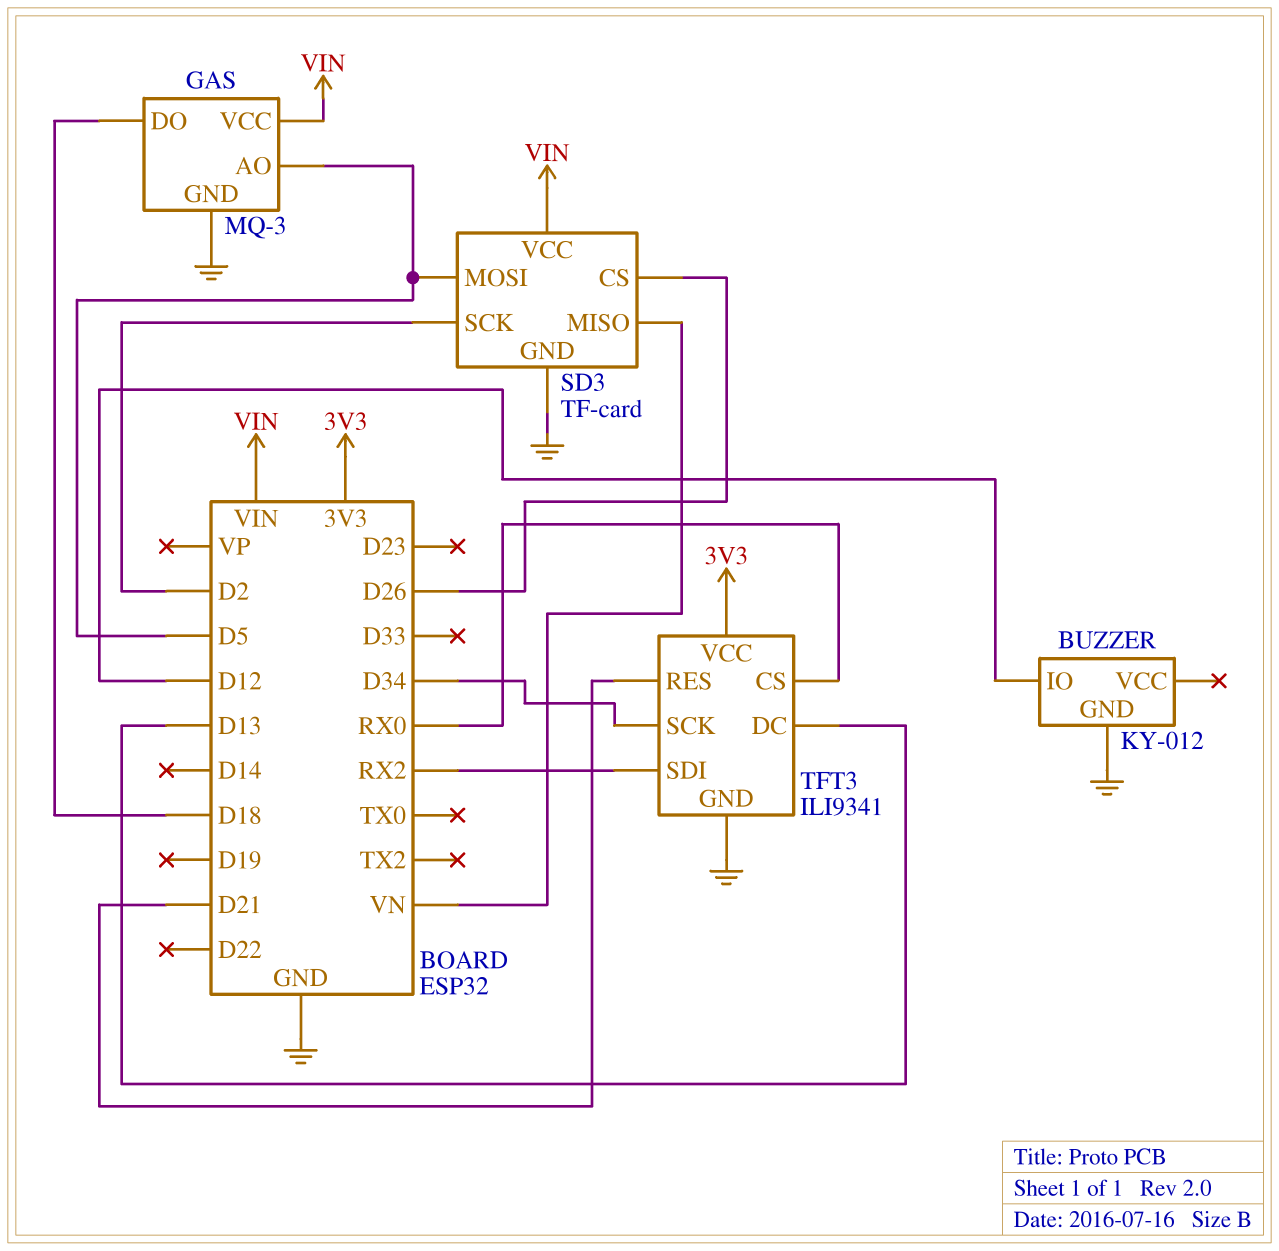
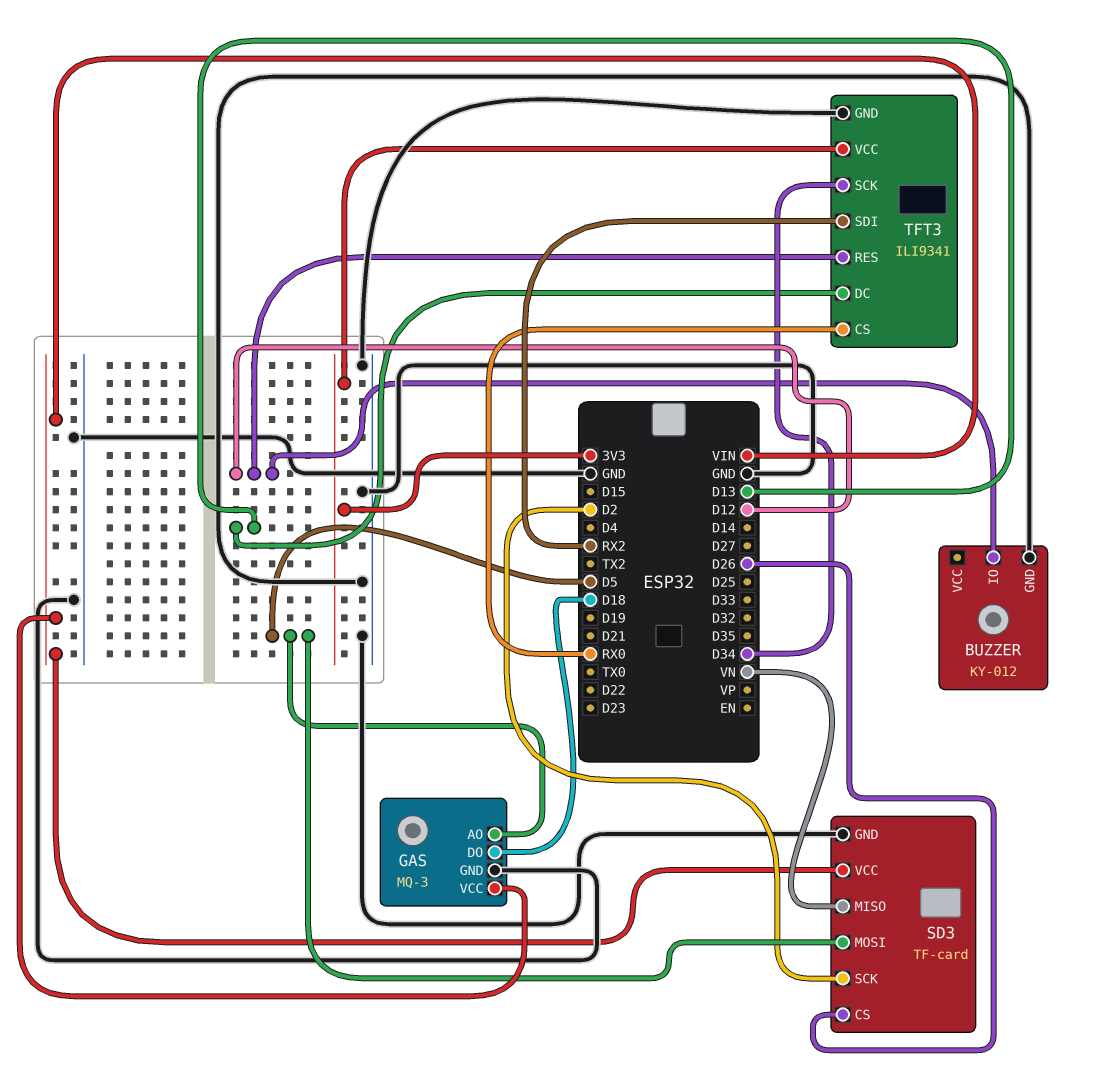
TFT3 pin RES: D21 -> D12

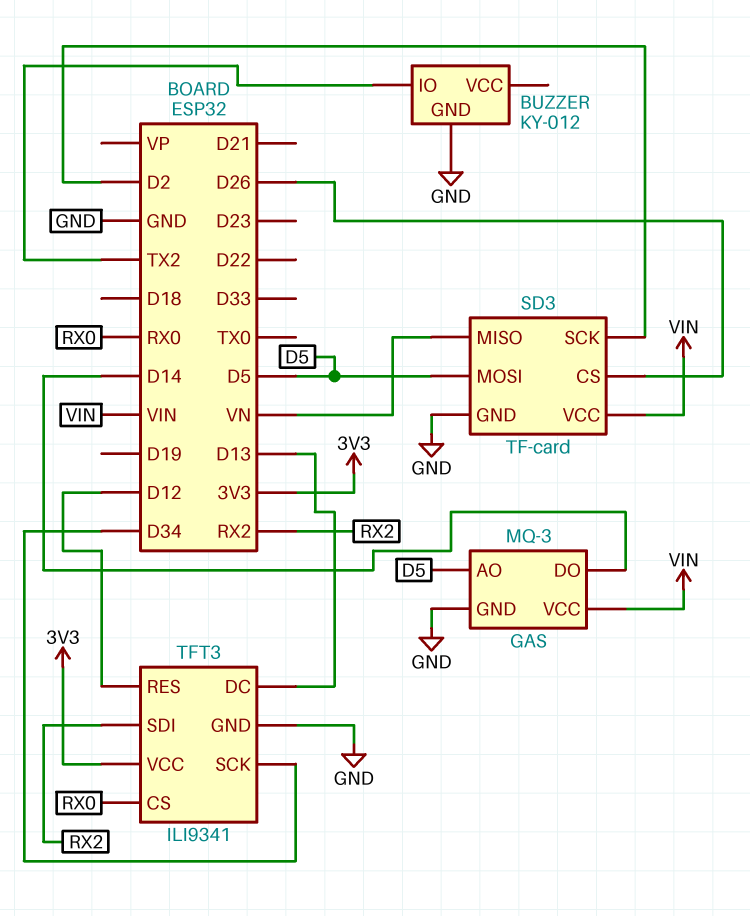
BUZZER pin IO: D12 -> TX2
GAS pin DO: D18 -> D14

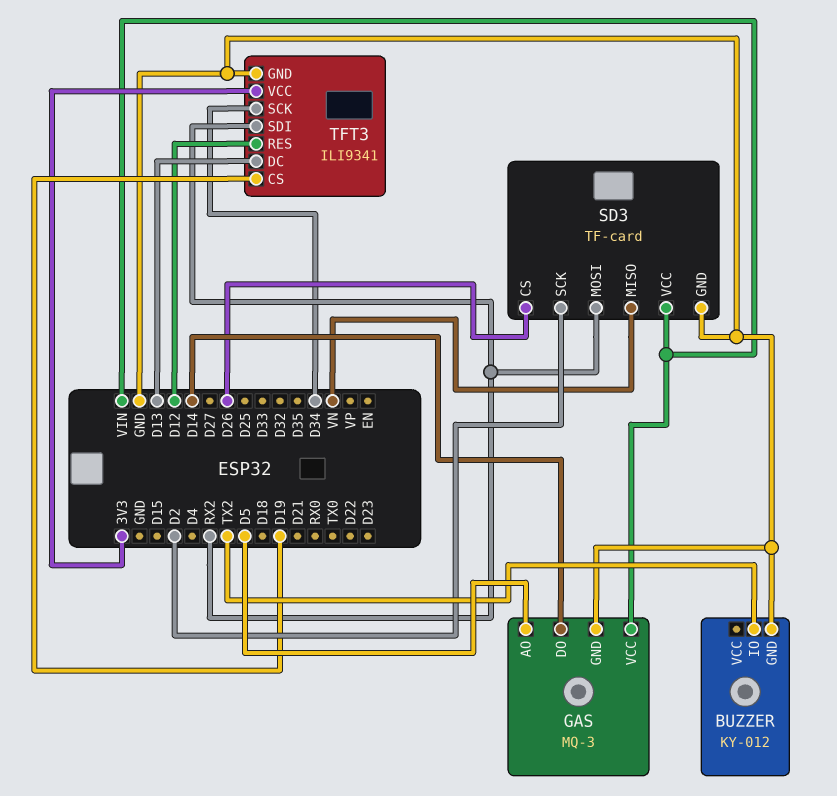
SD3 pin MOSI: D5 -> RX2
TFT3 pin CS: RX0 -> D19

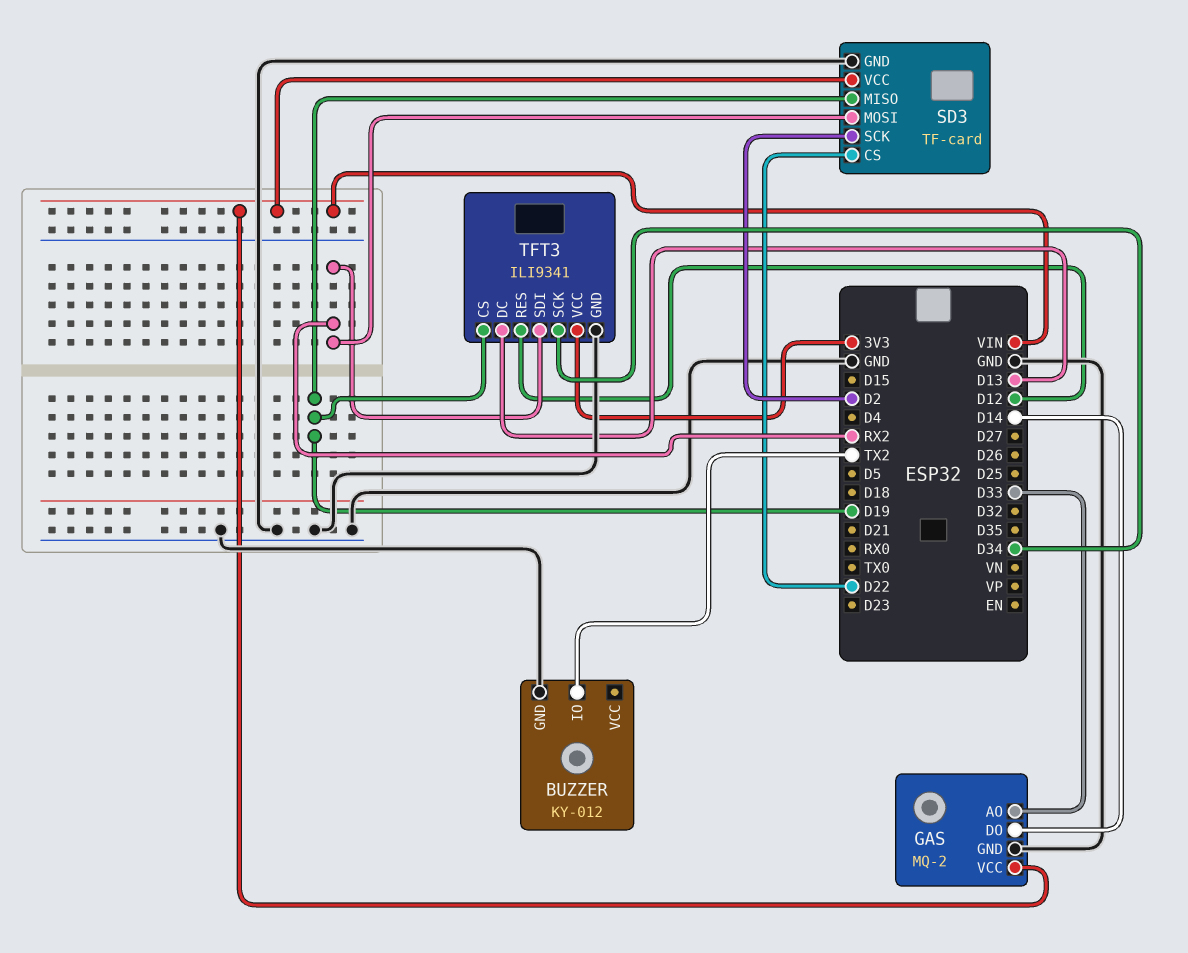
GAS: MQ-3 -> MQ-2
GAS pin AO: D5 -> D33
SD3 pin CS: D26 -> D22
SD3 pin MISO: VN -> D19

